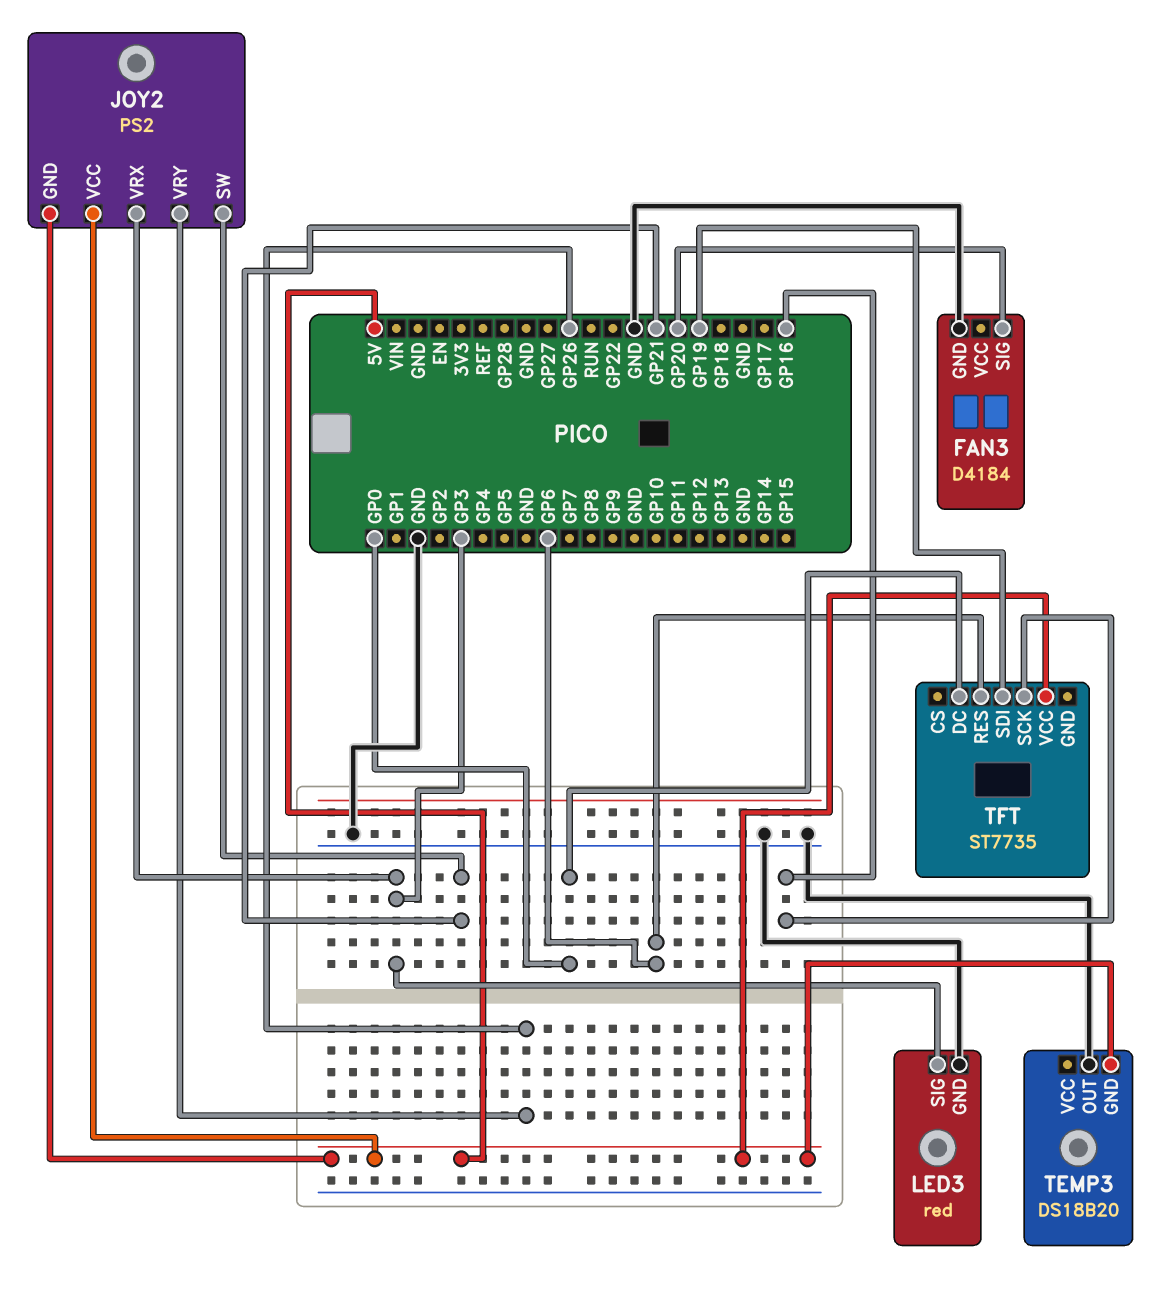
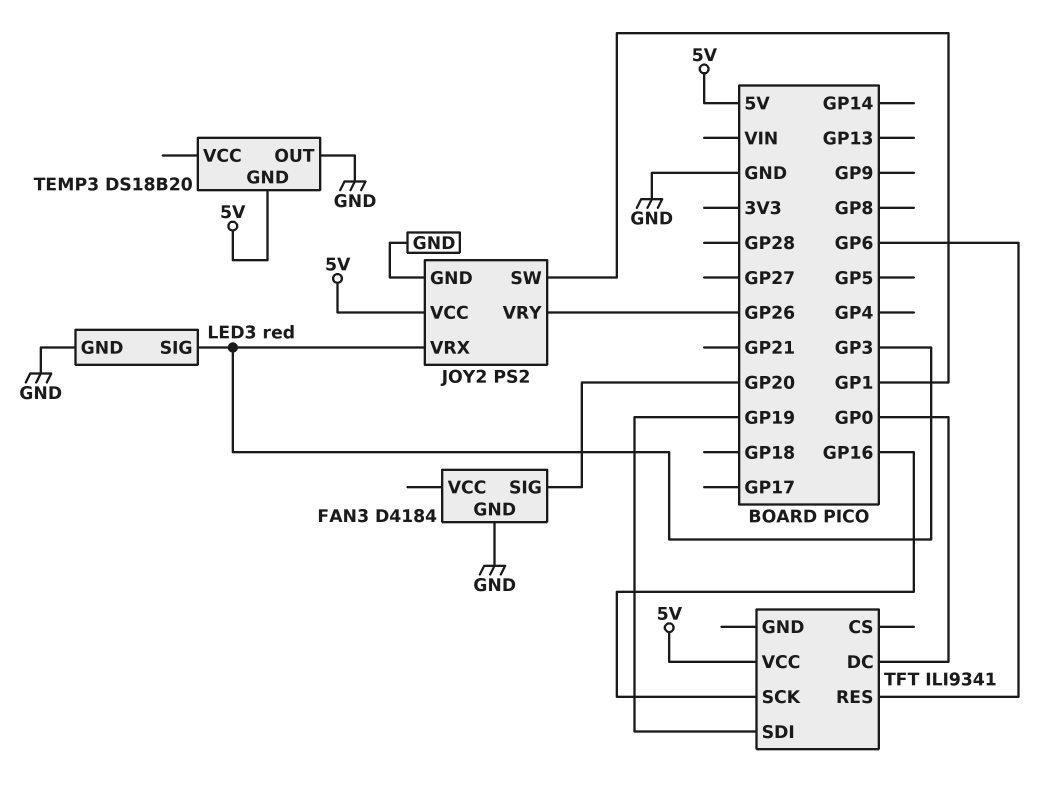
JOY2 pin GND: 5V -> GND
JOY2 pin SW: GP21 -> GP1
TFT: ST7735 -> ILI9341

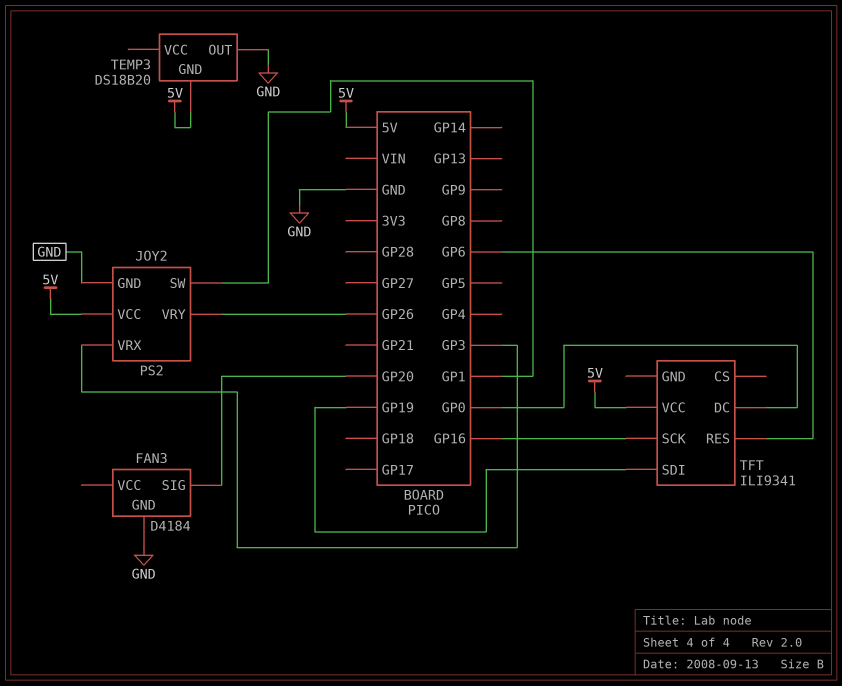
LED3: red -> none
LED3 pin GND: GND -> none
LED3 pin SIG: GP3 -> none

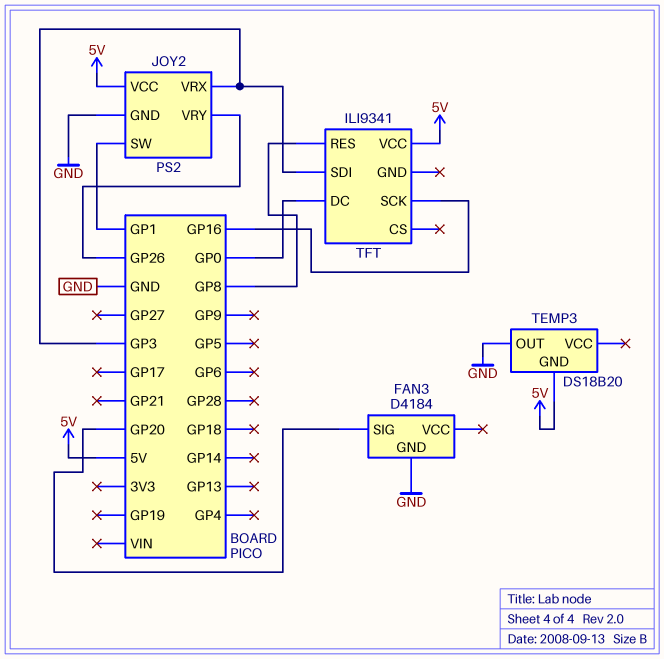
TFT pin RES: GP6 -> GP8
TFT pin SDI: GP19 -> GP3

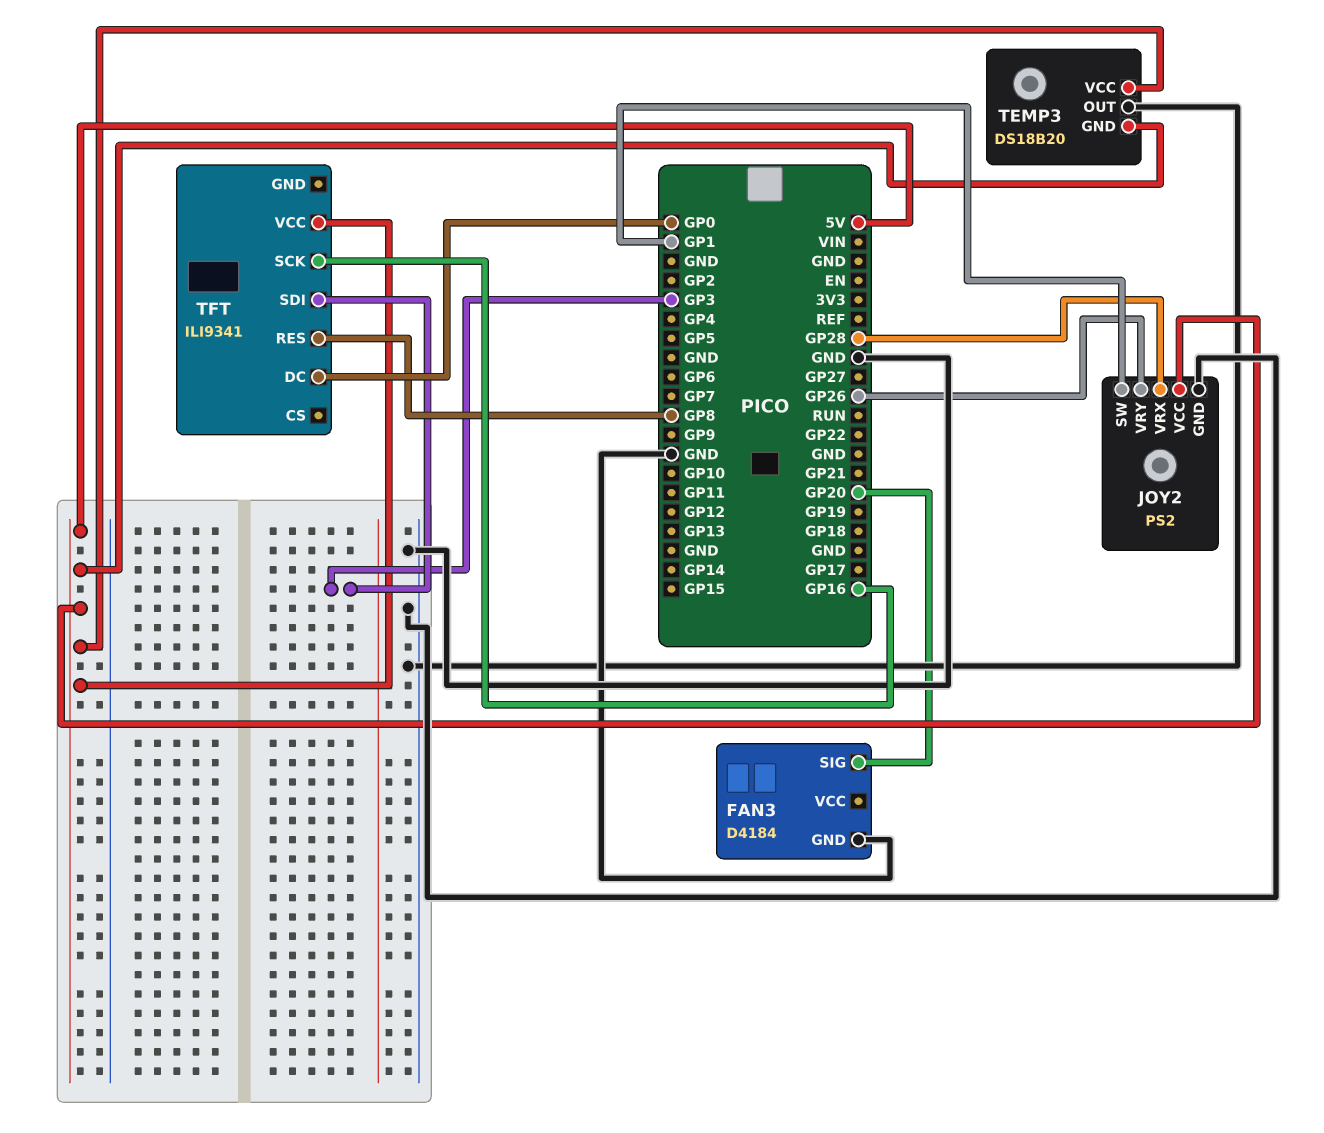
JOY2 pin VRX: GP3 -> GP28
TEMP3 pin VCC: none -> 5V

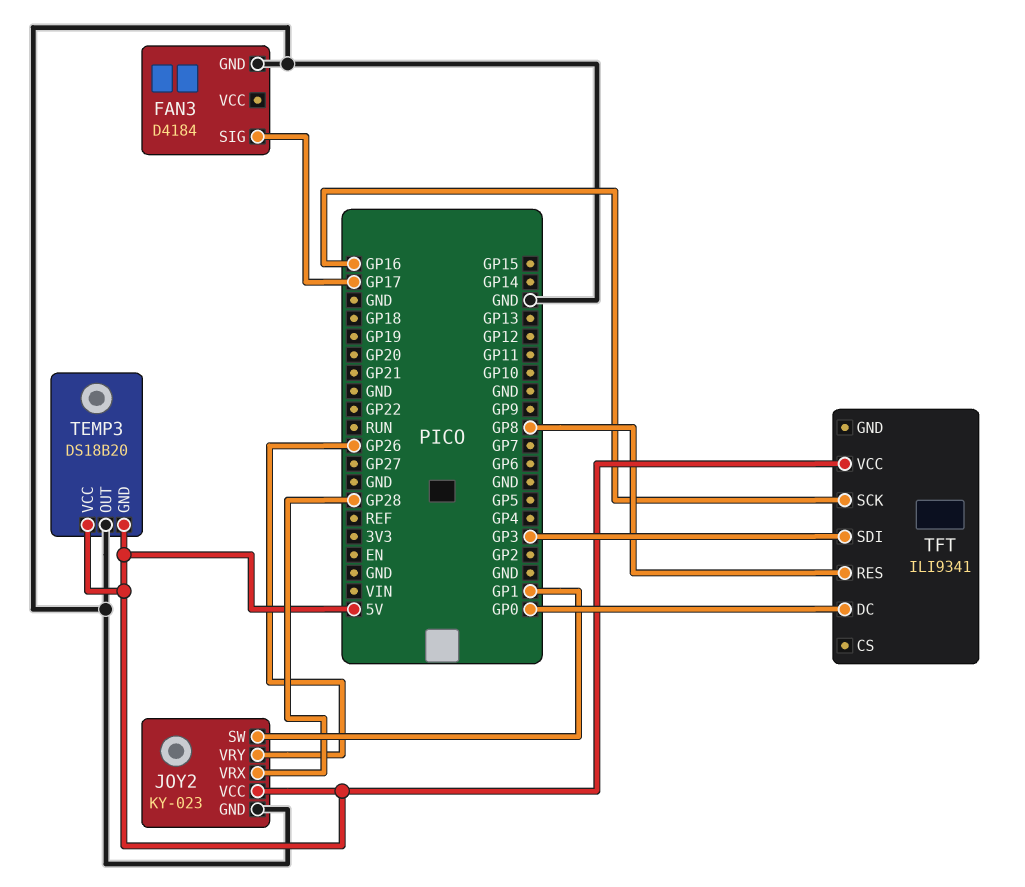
FAN3 pin SIG: GP20 -> GP17
JOY2: PS2 -> KY-023

